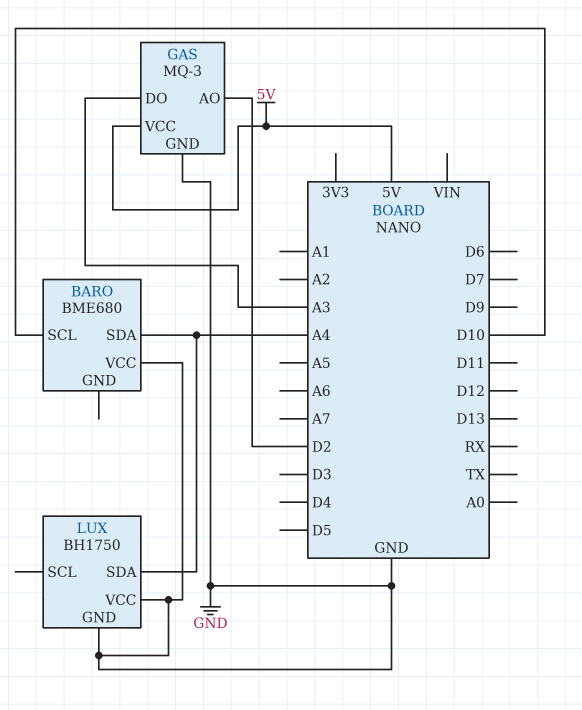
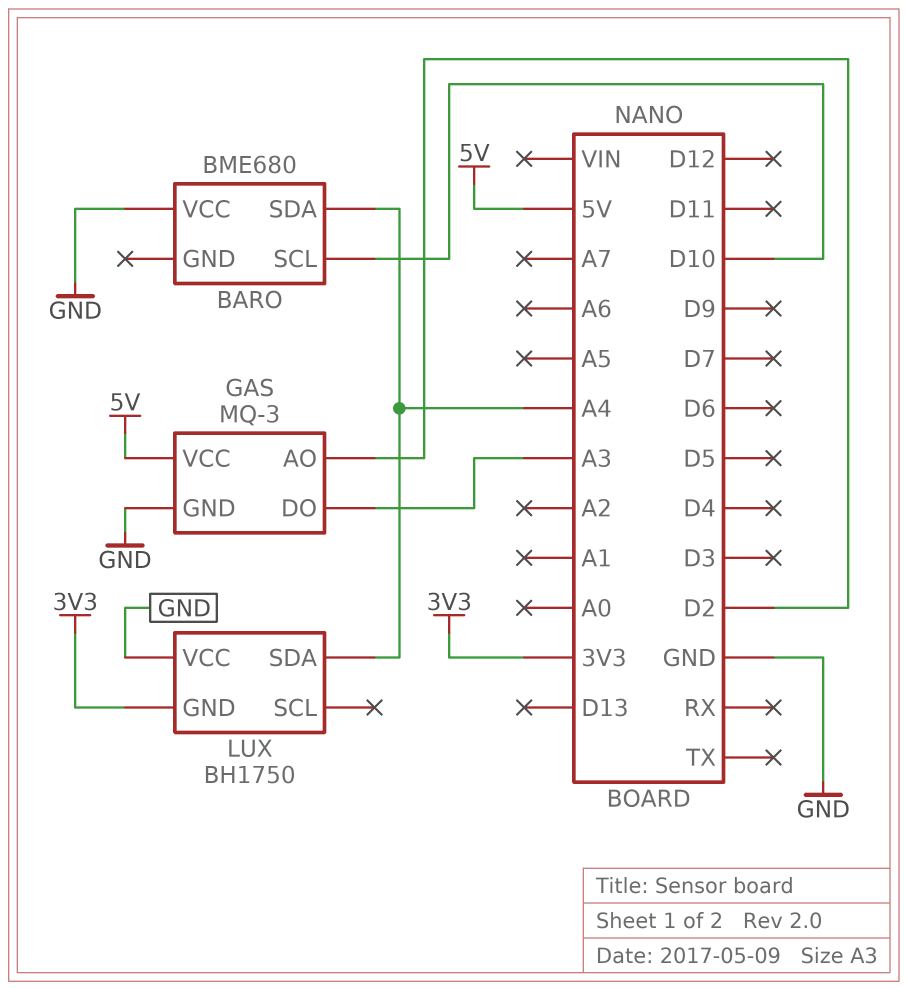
LUX pin GND: GND -> 3V3

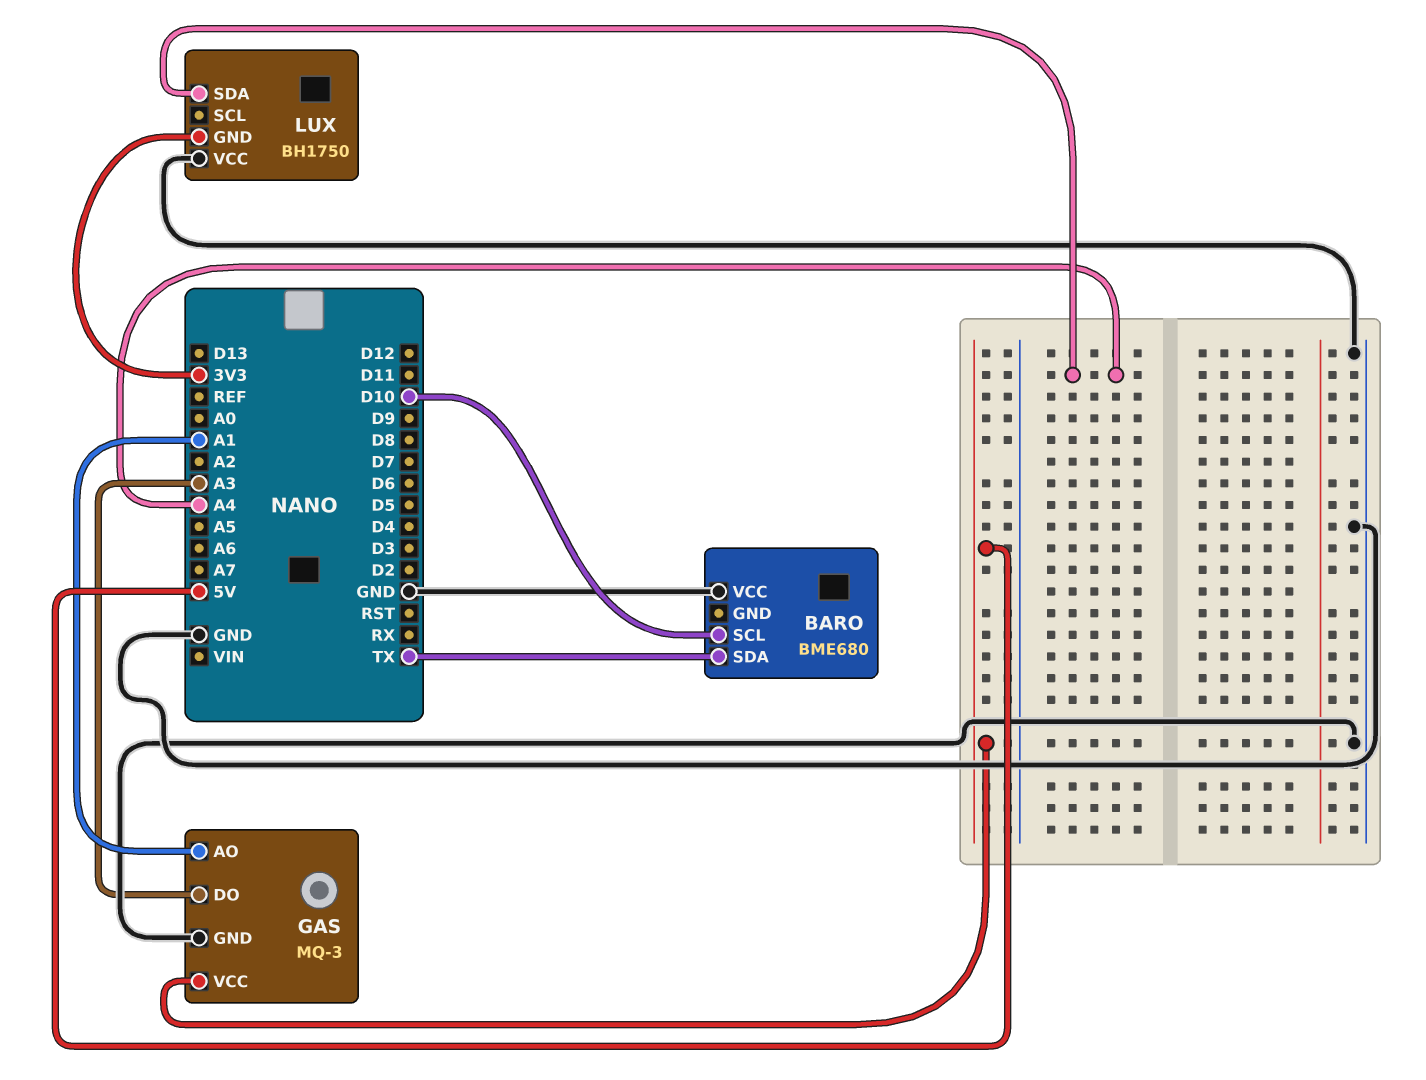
BARO pin SDA: A4 -> TX
GAS pin AO: D2 -> A1

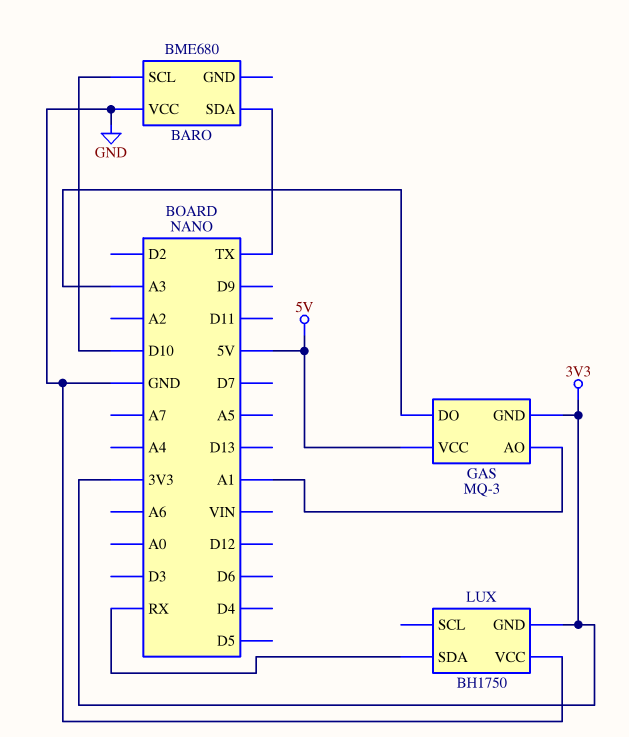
GAS pin GND: GND -> 3V3
LUX pin SDA: A4 -> RX

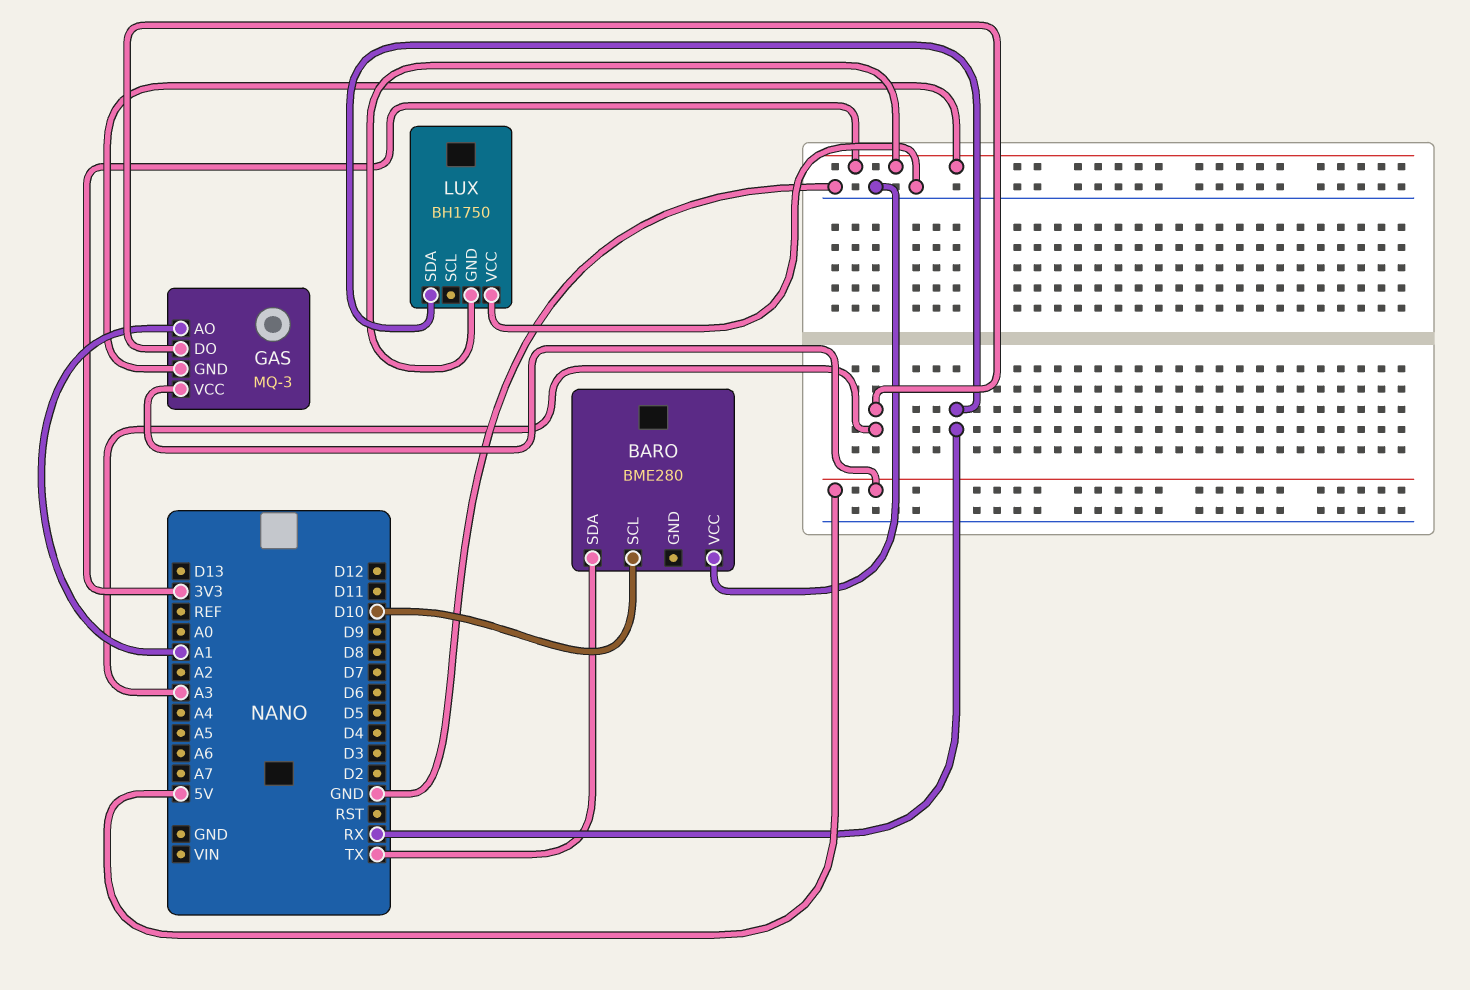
BARO: BME680 -> BME280

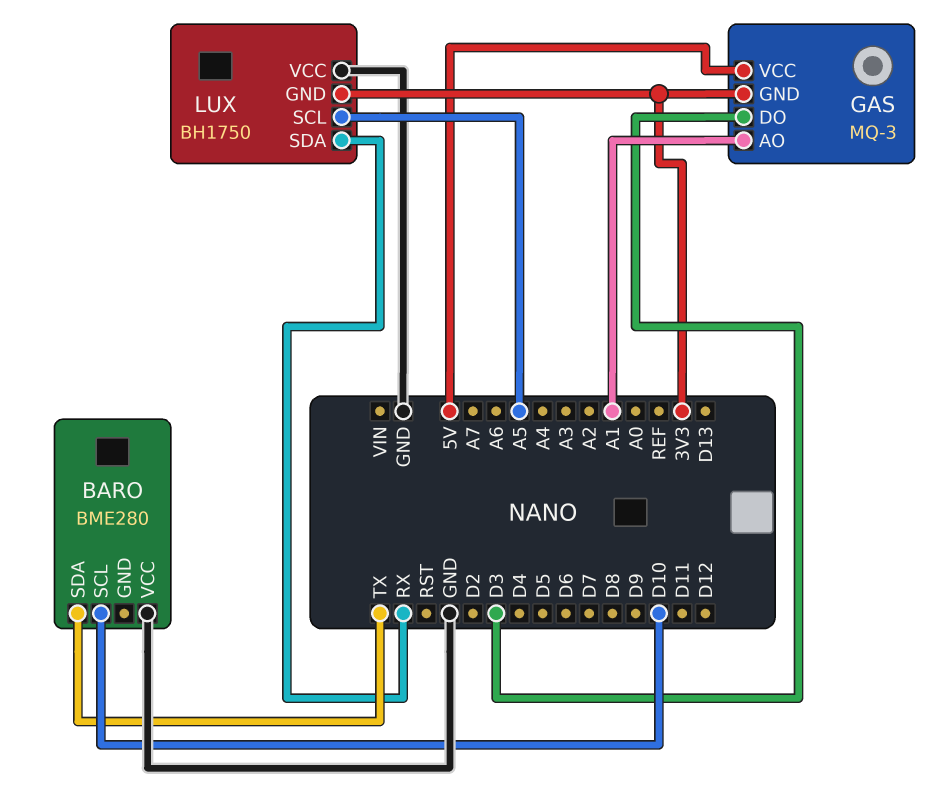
GAS pin DO: A3 -> D3
LUX pin SCL: none -> A5

